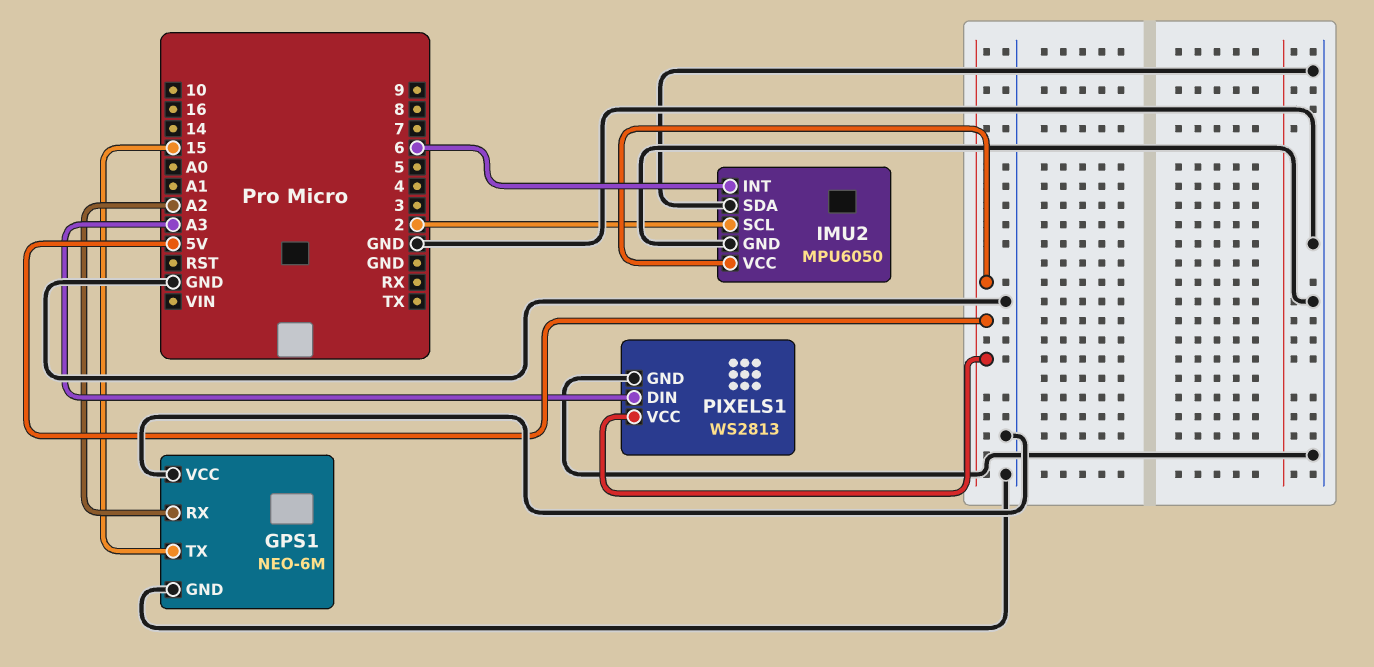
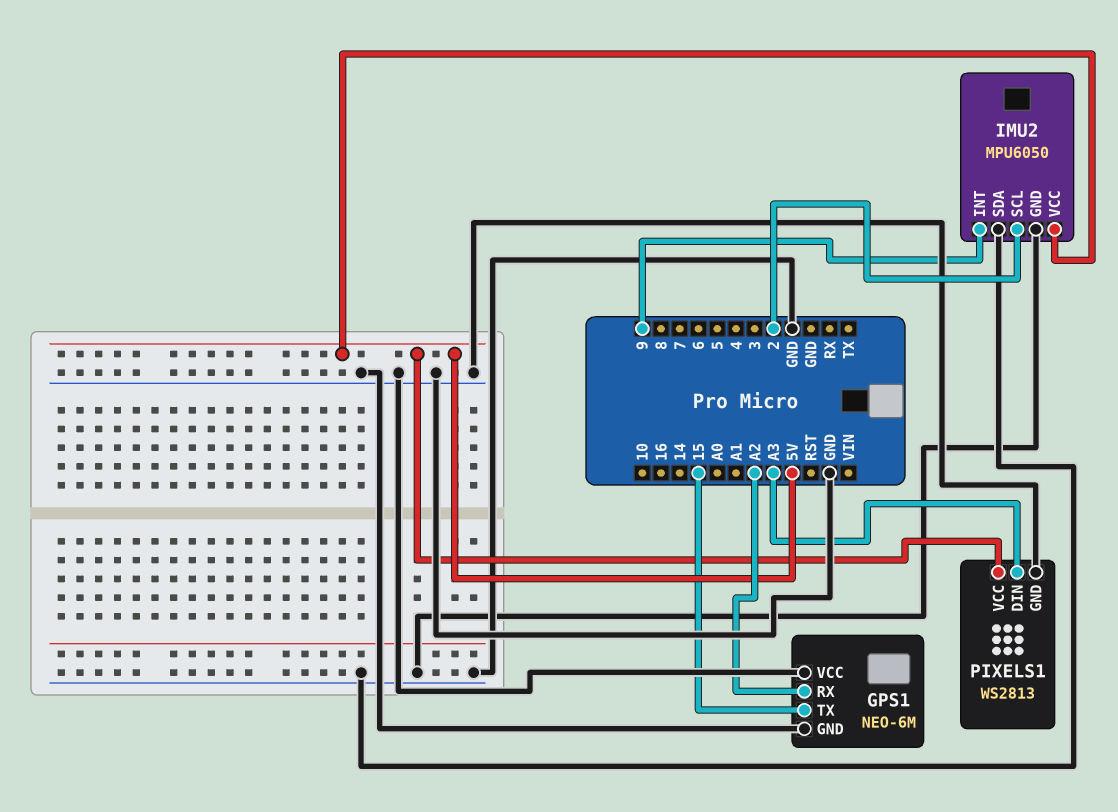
IMU2 pin INT: 6 -> 9

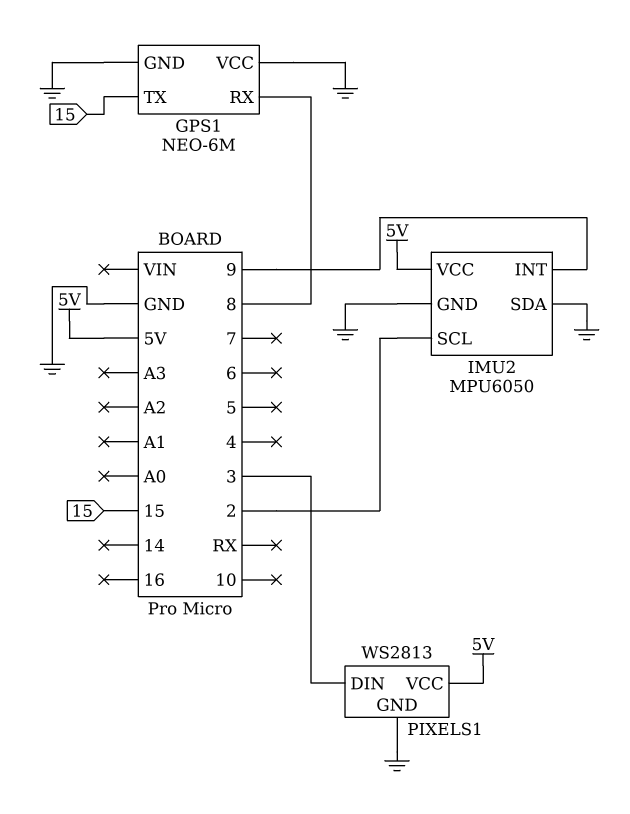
GPS1 pin RX: A2 -> 8
PIXELS1 pin DIN: A3 -> 3

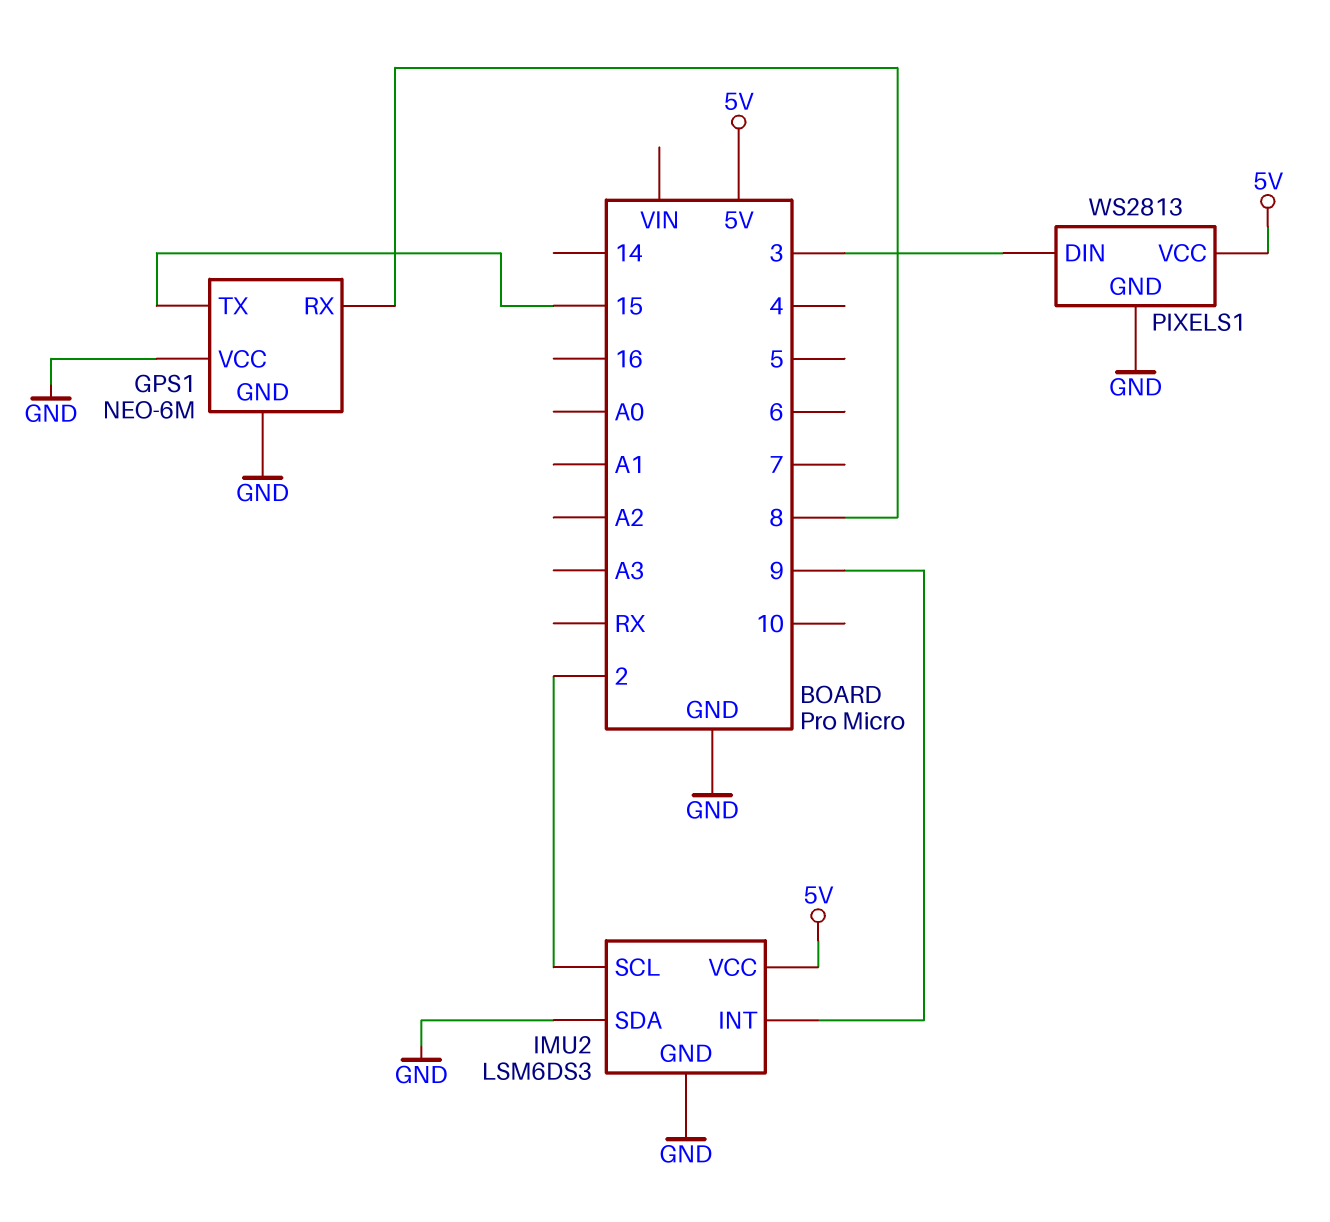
IMU2: MPU6050 -> LSM6DS3

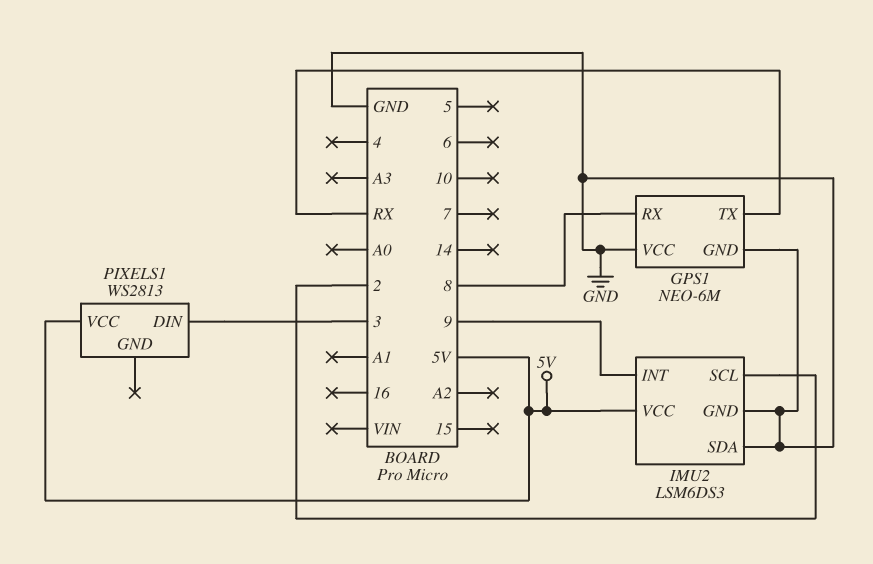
GPS1 pin TX: 15 -> RX
PIXELS1 pin GND: GND -> none

